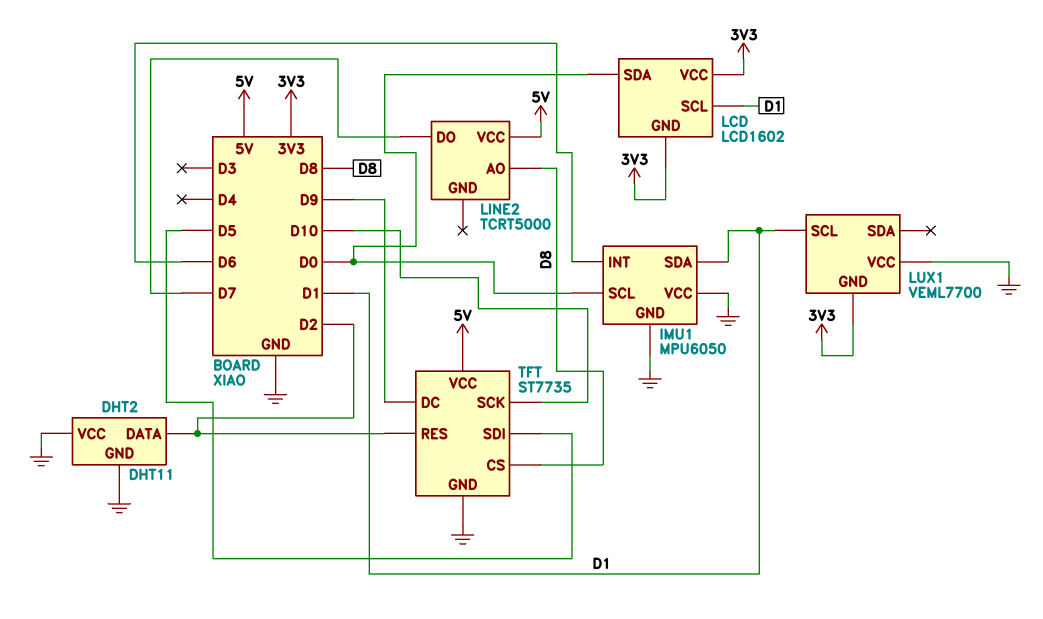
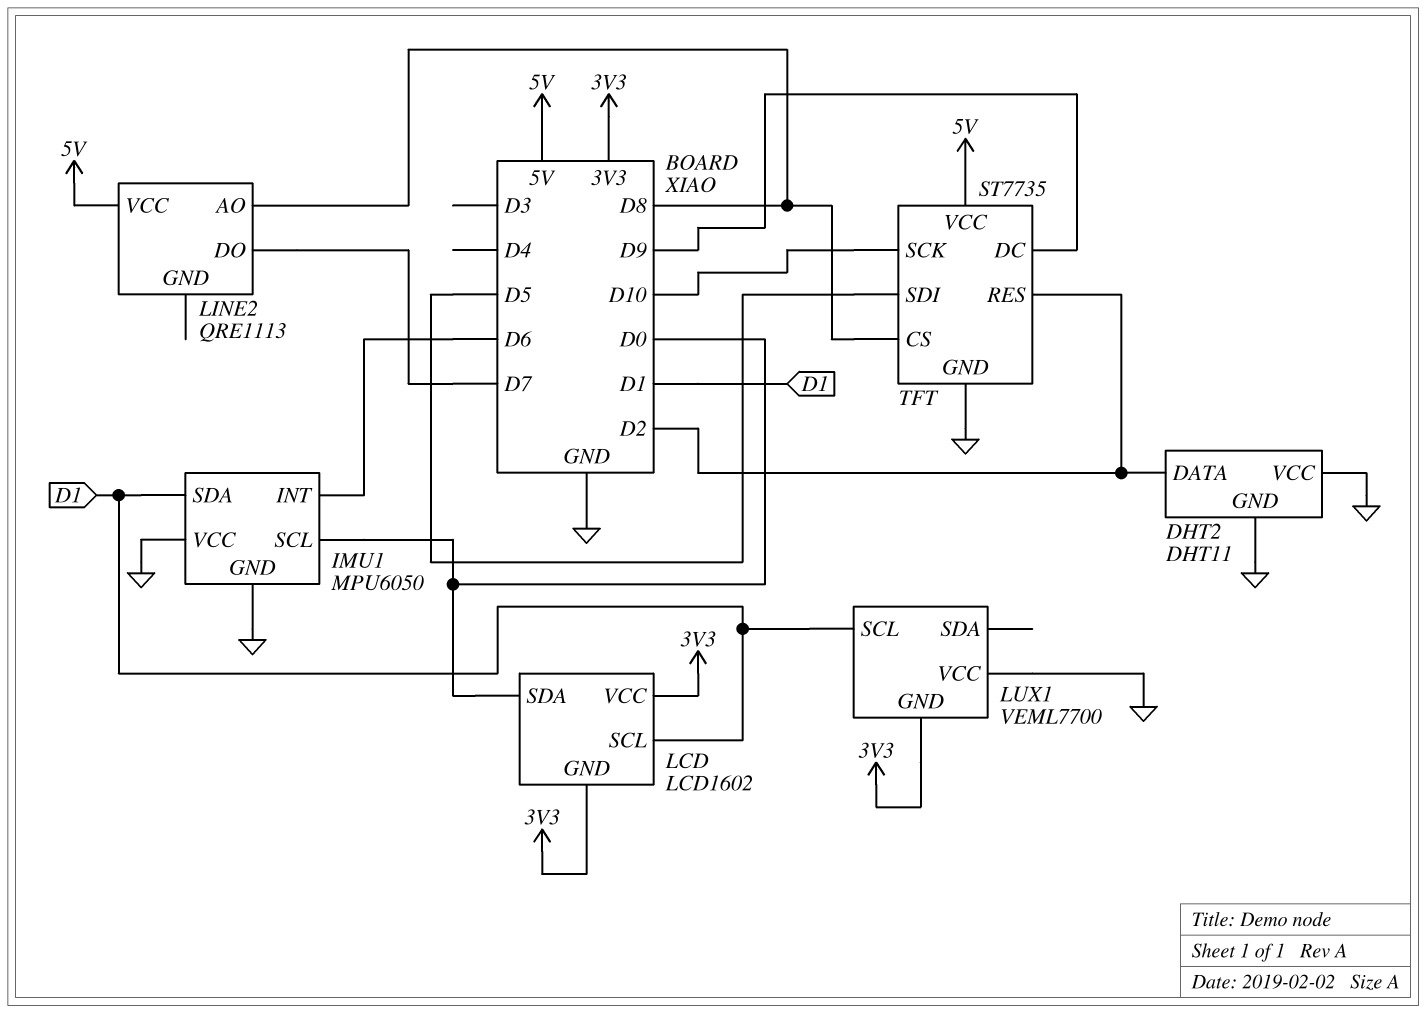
LINE2: TCRT5000 -> QRE1113

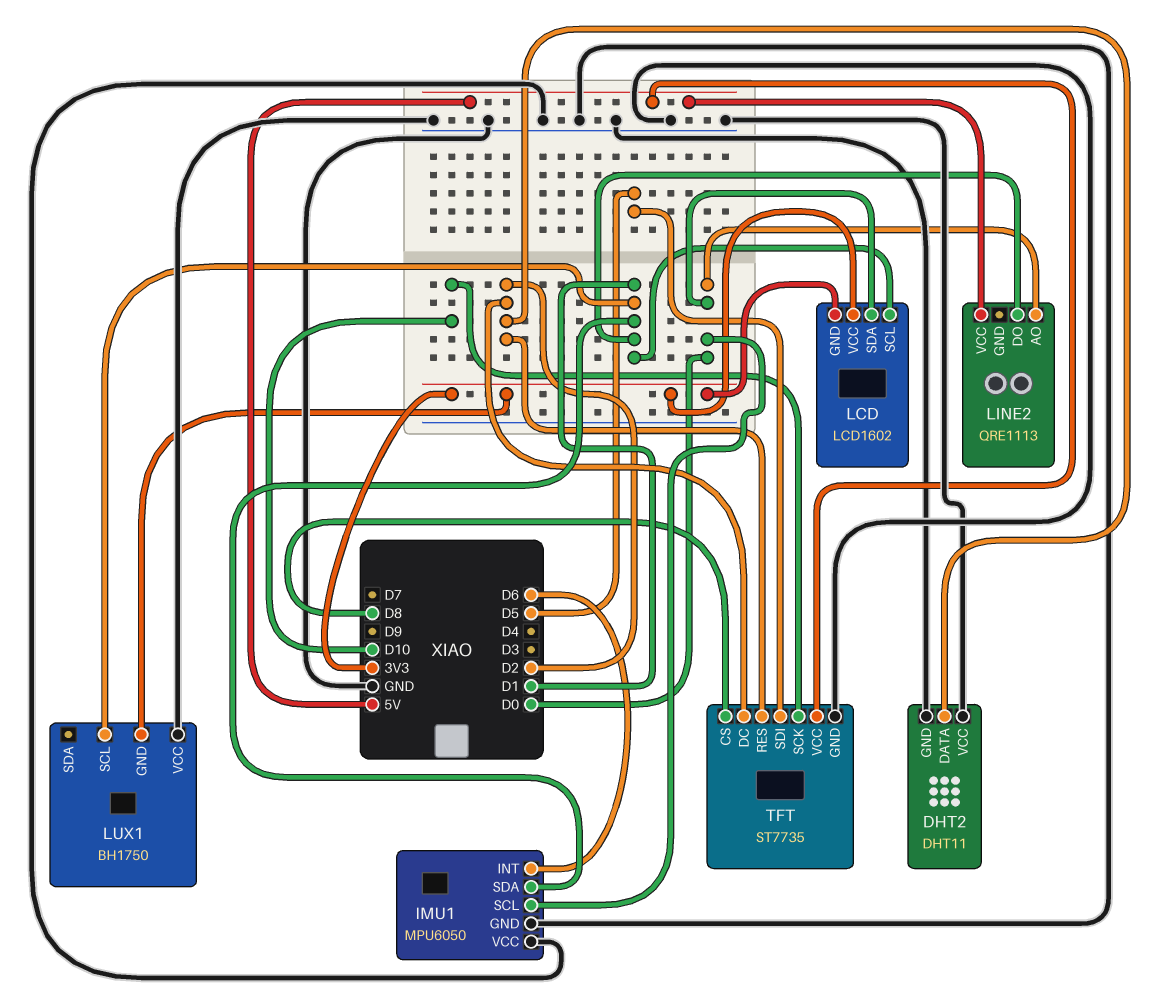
LINE2 pin AO: D8 -> D0
LINE2 pin DO: D7 -> D1
LUX1: VEML7700 -> BH1750
TFT pin DC: D9 -> D2

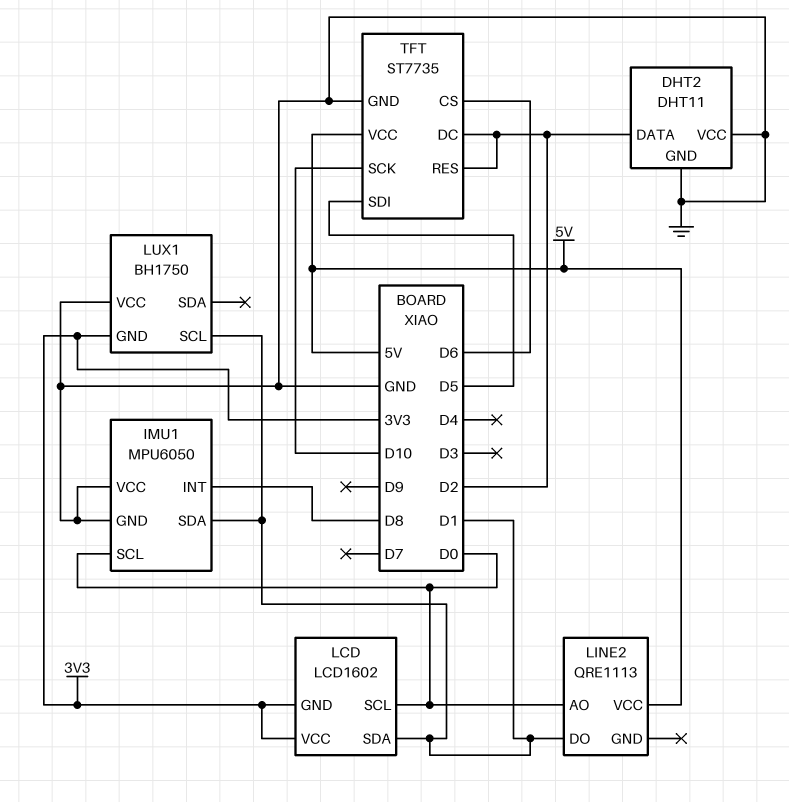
IMU1 pin INT: D6 -> D8
LCD pin SCL: D1 -> D0
LCD pin SDA: D0 -> D1
TFT pin CS: D8 -> D6

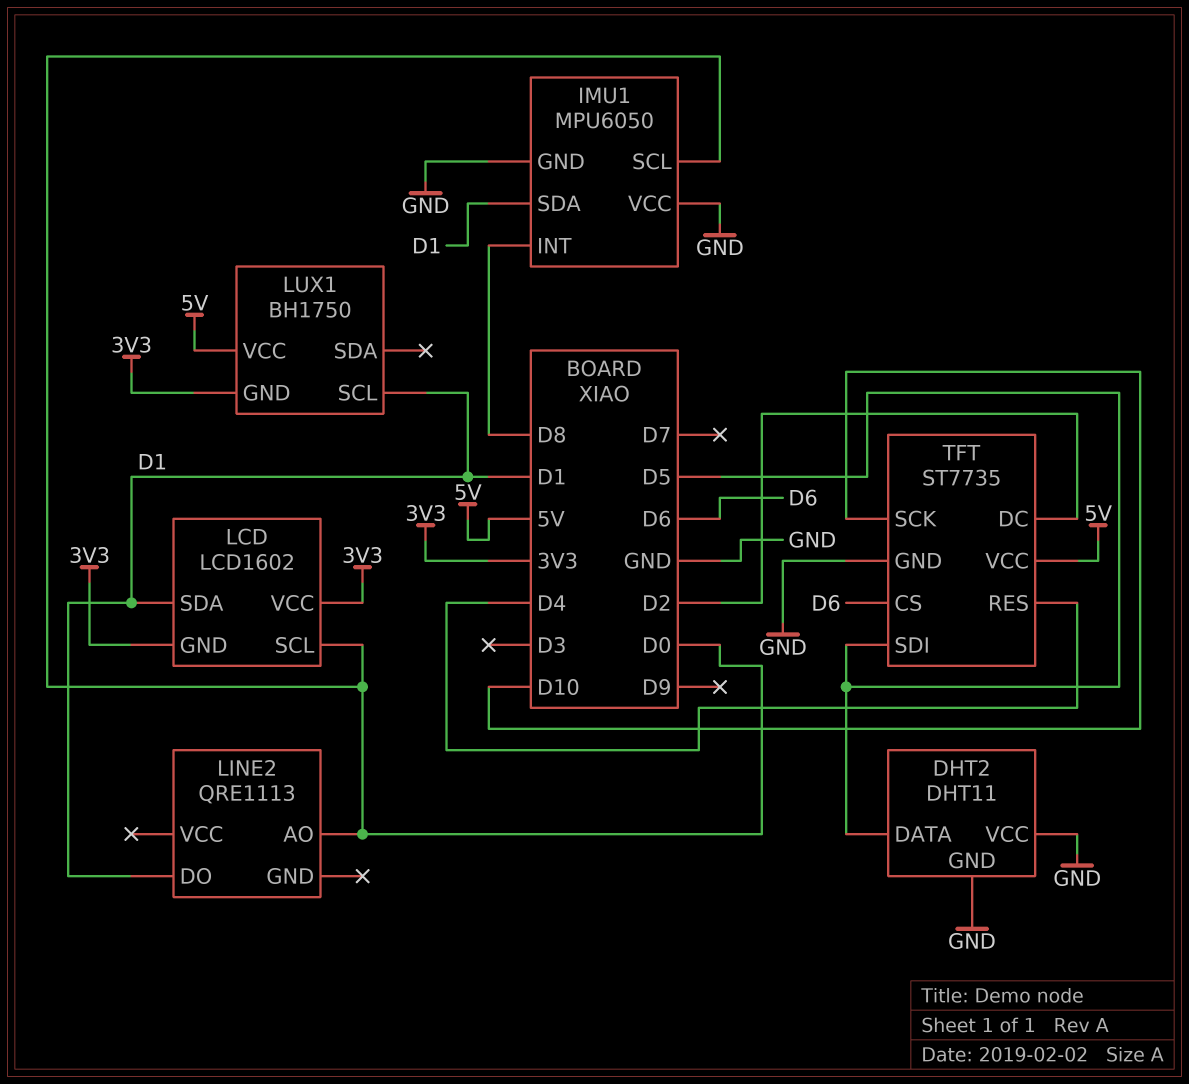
DHT2 pin DATA: D2 -> D5
LINE2 pin VCC: 5V -> none
LUX1 pin VCC: GND -> 5V
TFT pin RES: D2 -> D4

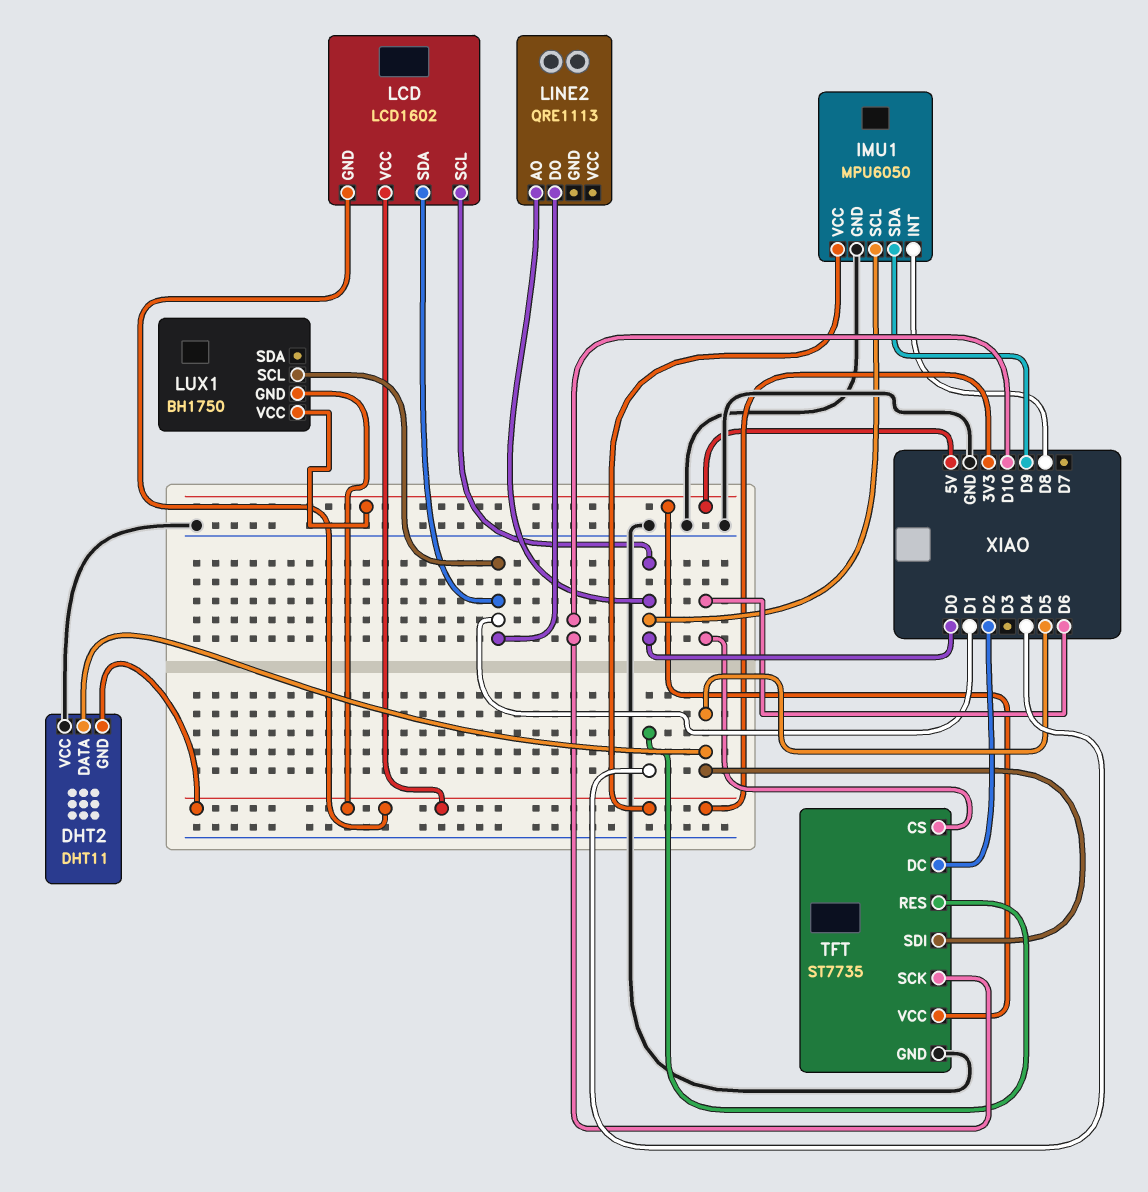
DHT2 pin GND: GND -> 3V3
IMU1 pin SDA: D1 -> D9
IMU1 pin VCC: GND -> 3V3

